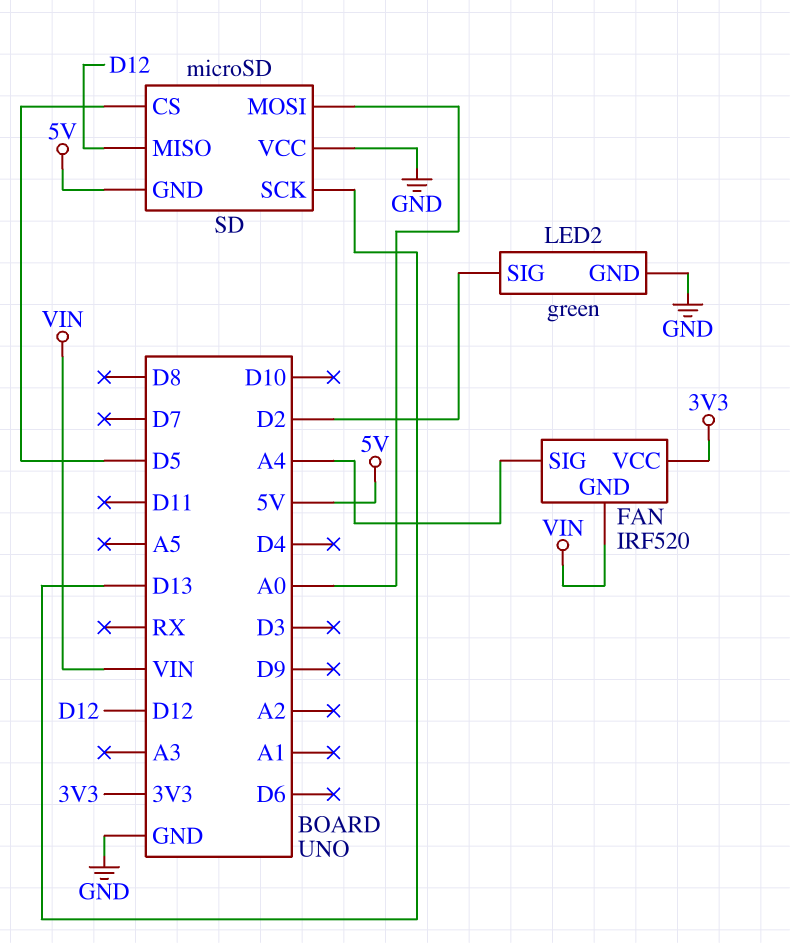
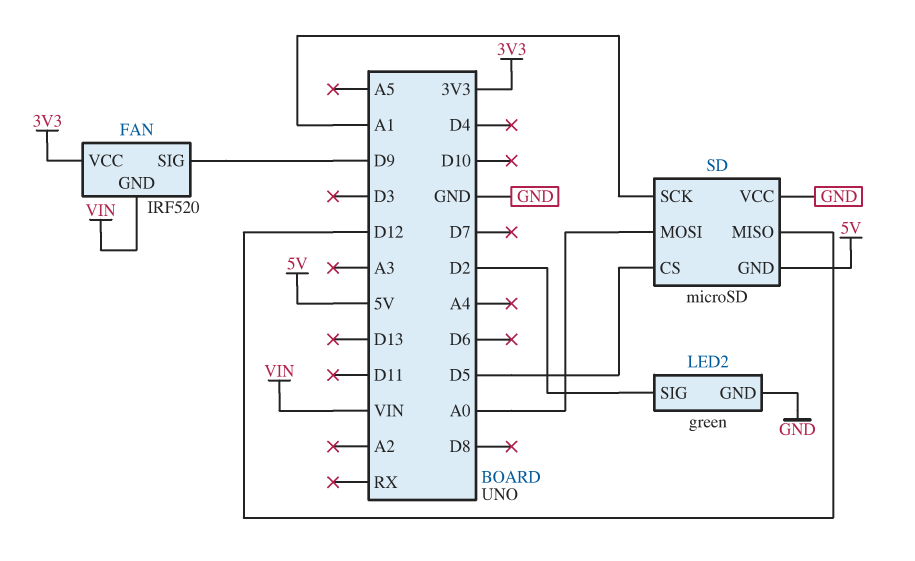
FAN pin SIG: A4 -> D9
SD pin SCK: D13 -> A1

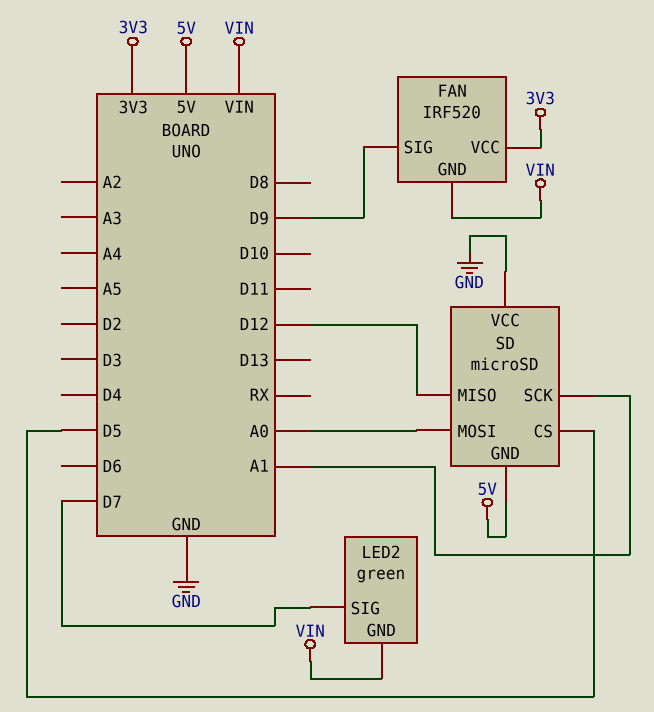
LED2 pin GND: GND -> VIN
LED2 pin SIG: D2 -> D7

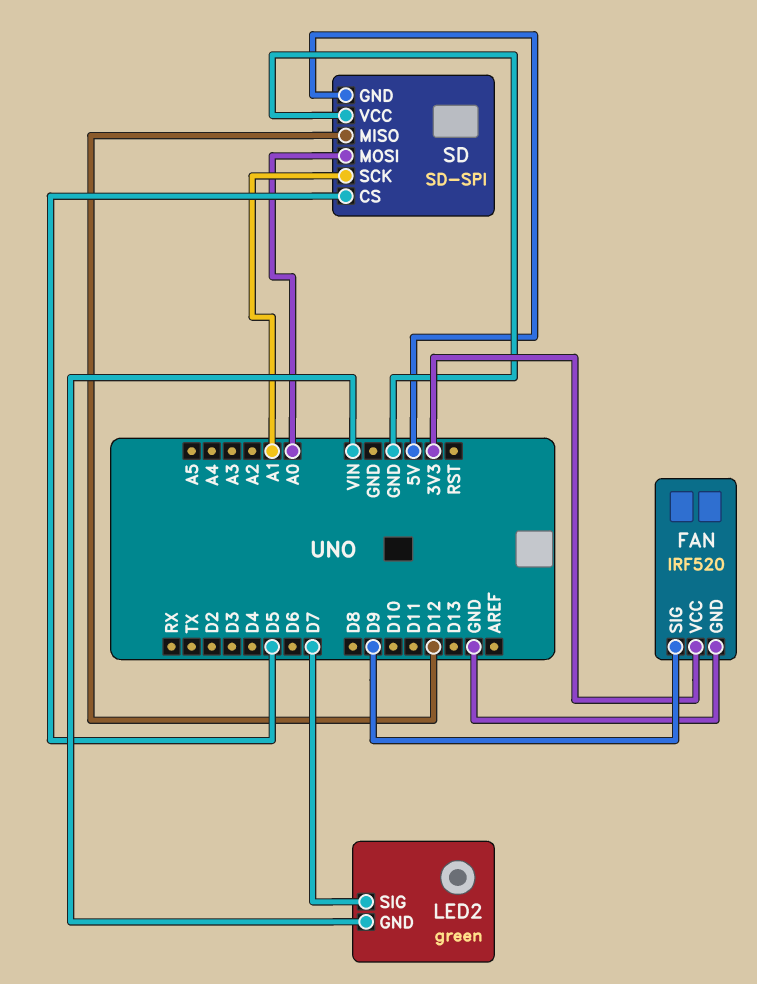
FAN pin GND: VIN -> GND
SD: microSD -> SD-SPI

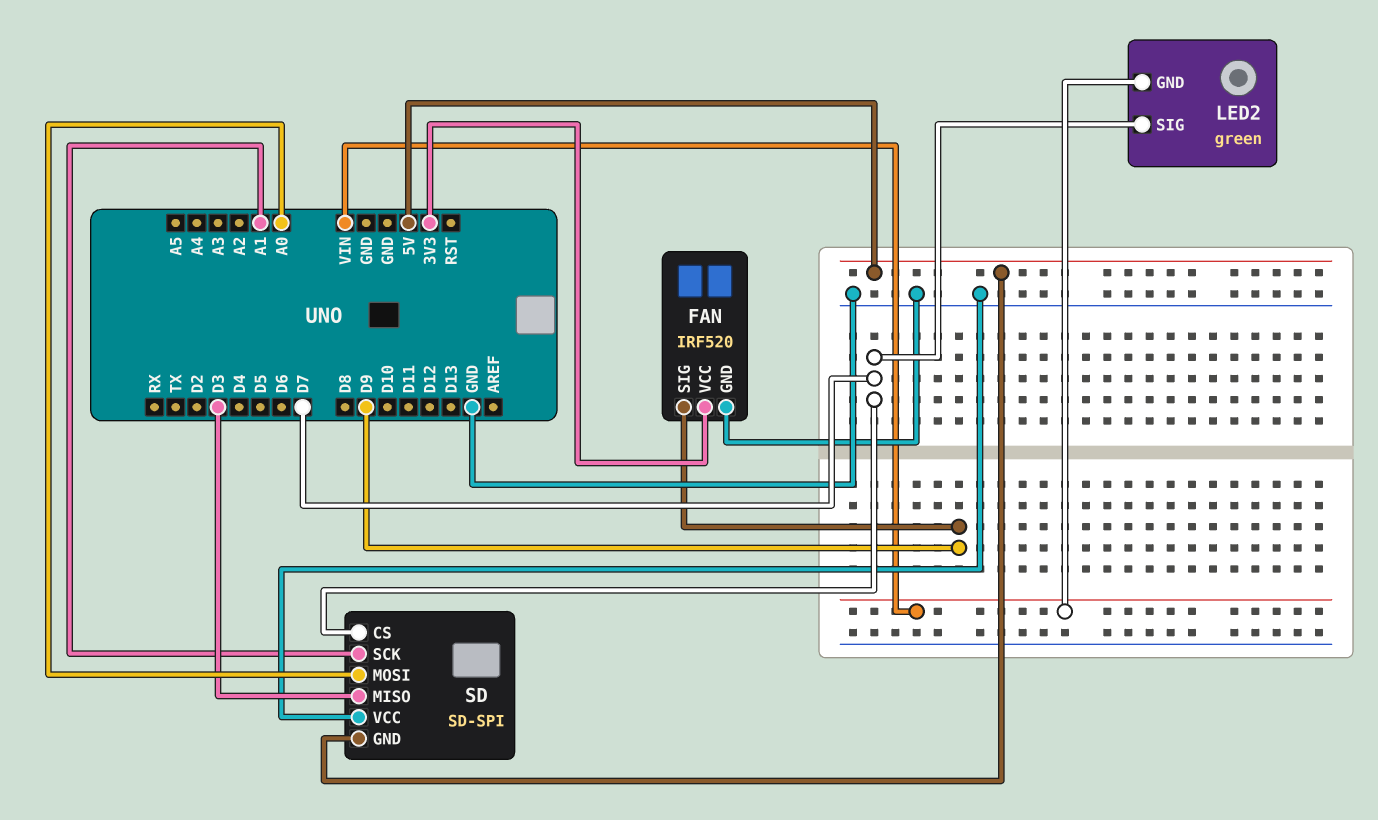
SD pin CS: D5 -> D7
SD pin MISO: D12 -> D3

